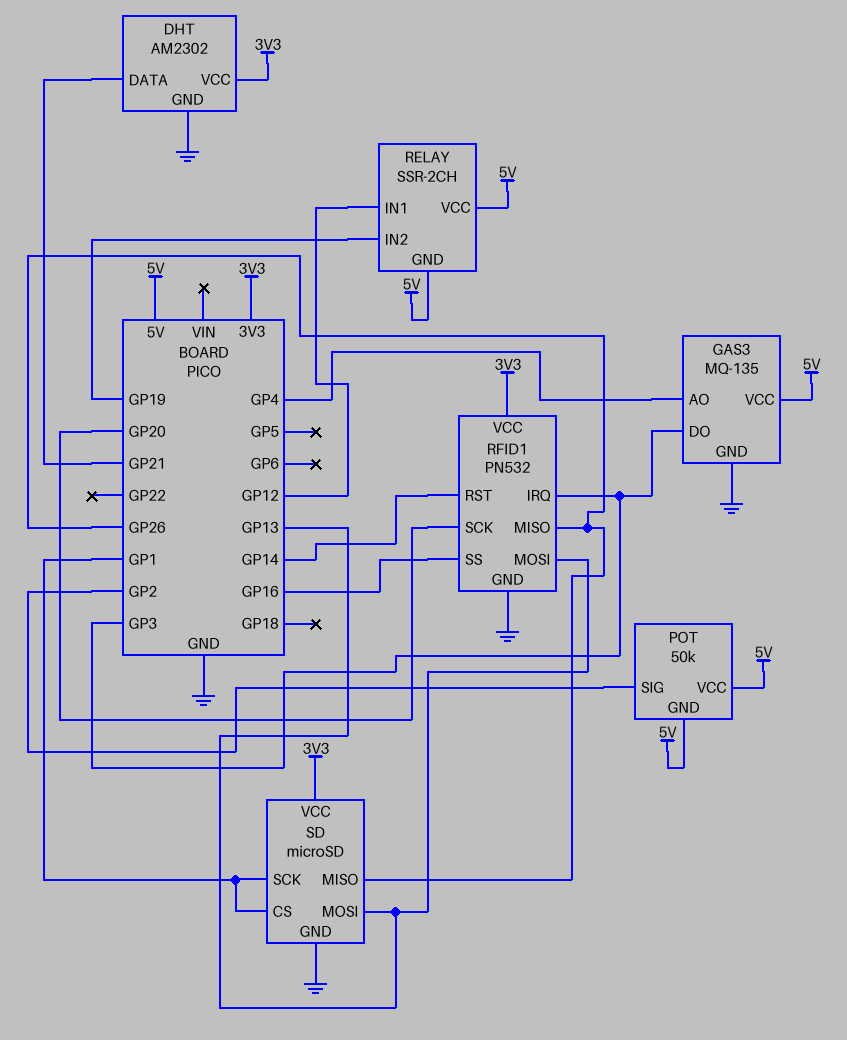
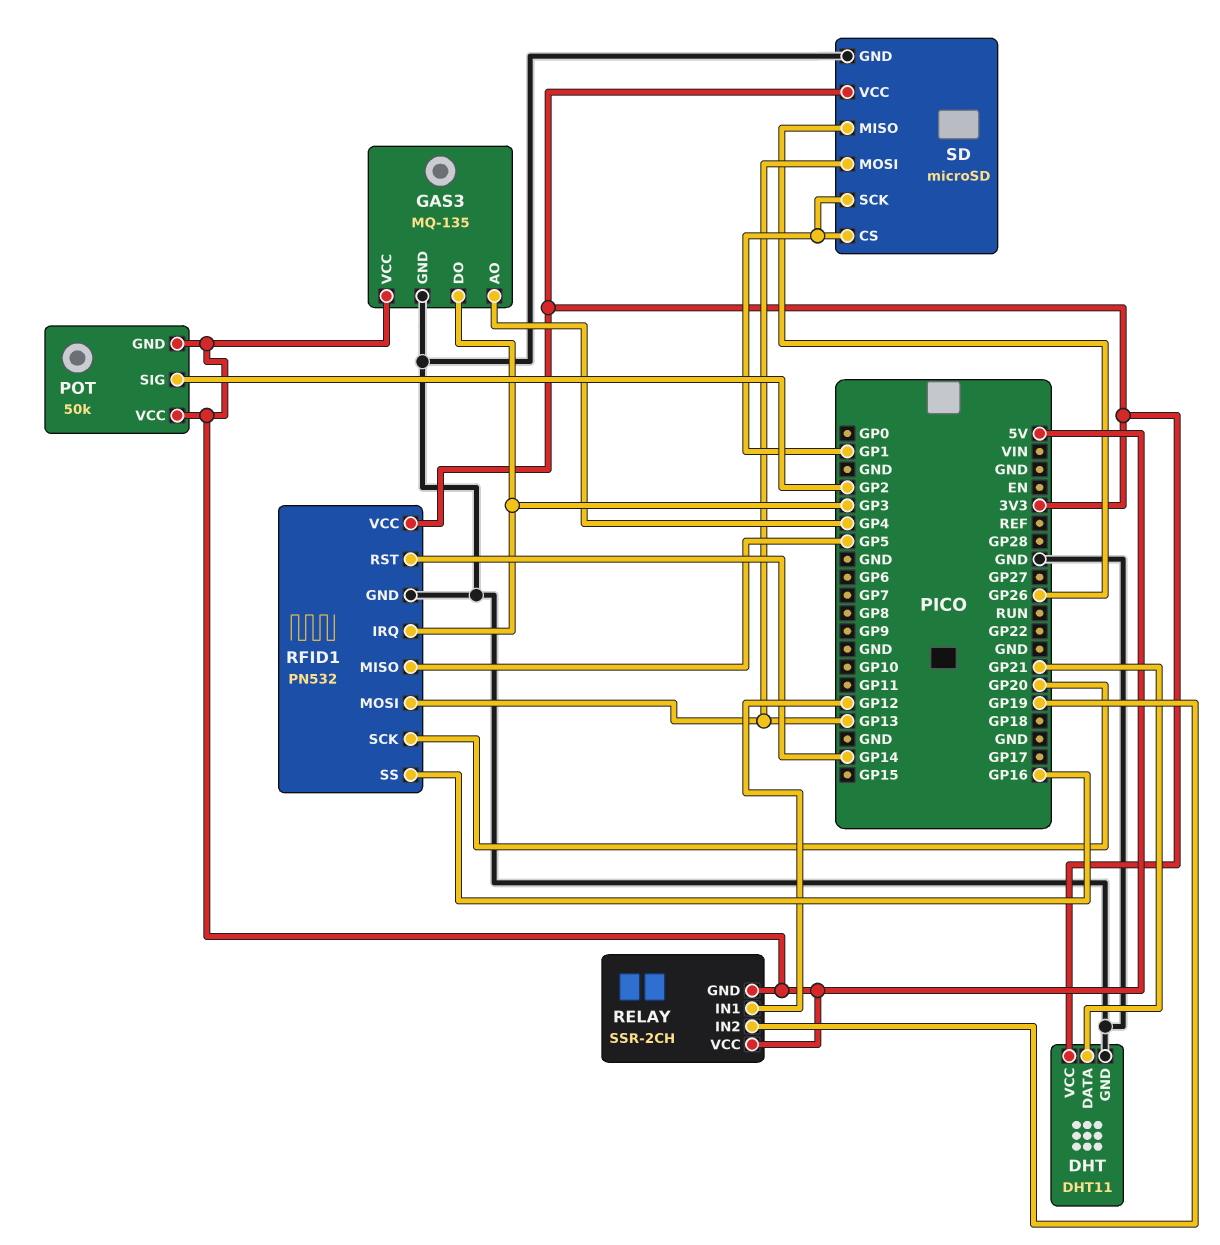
DHT: AM2302 -> DHT11
RFID1 pin MISO: GP26 -> GP5

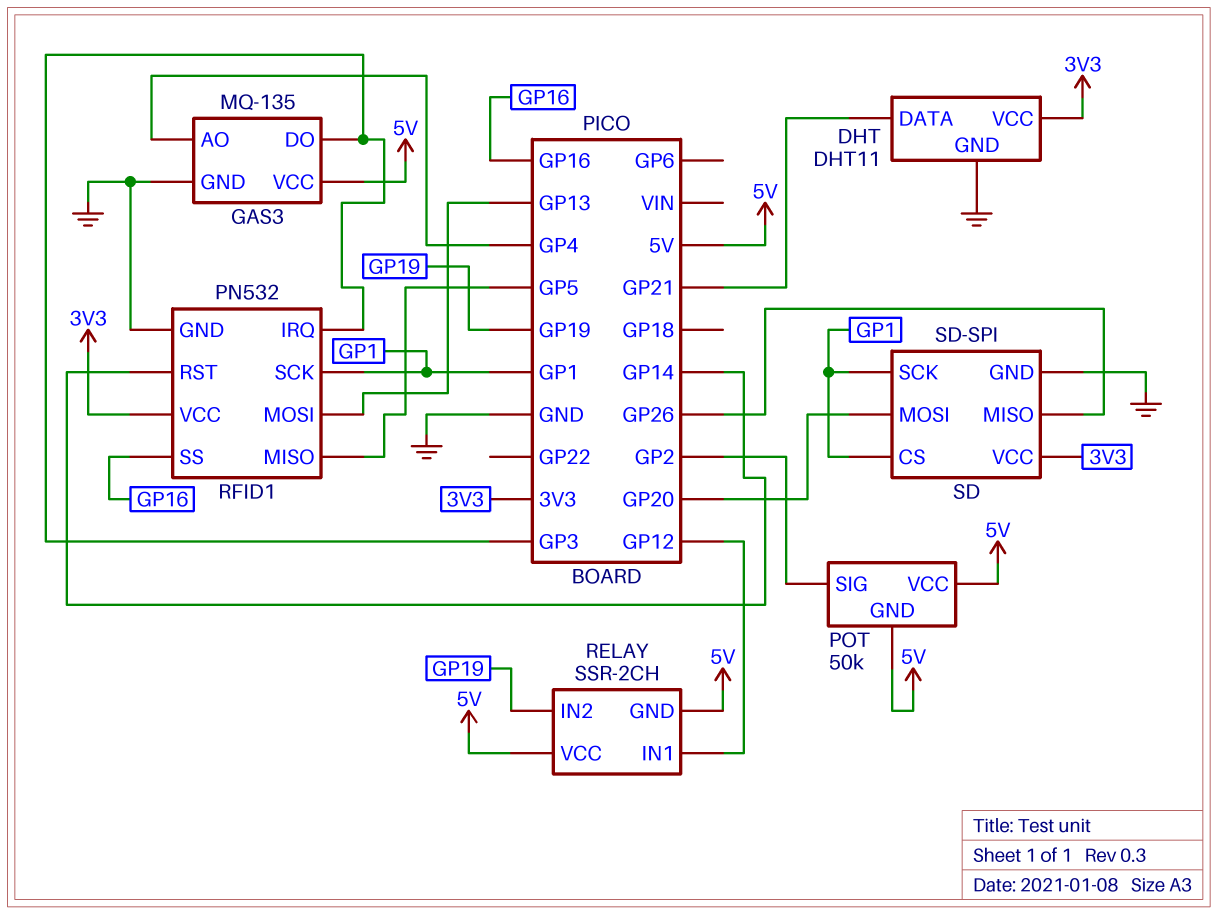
RFID1 pin SCK: GP20 -> GP1
SD: microSD -> SD-SPI
SD pin MOSI: GP13 -> GP20

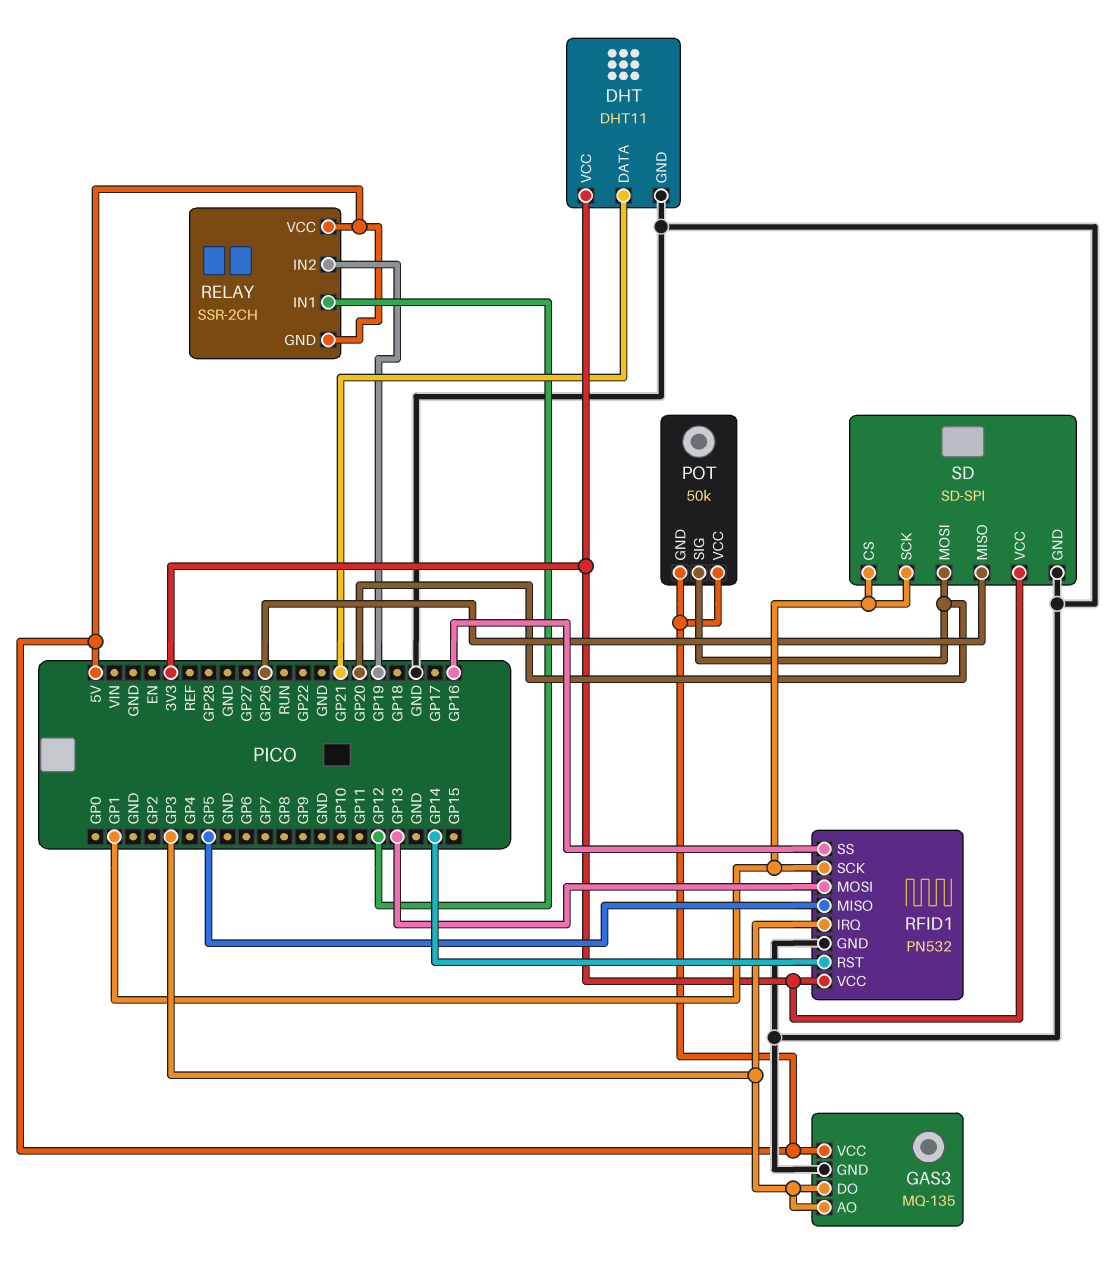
GAS3 pin AO: GP4 -> GP3
POT pin SIG: GP2 -> GP20

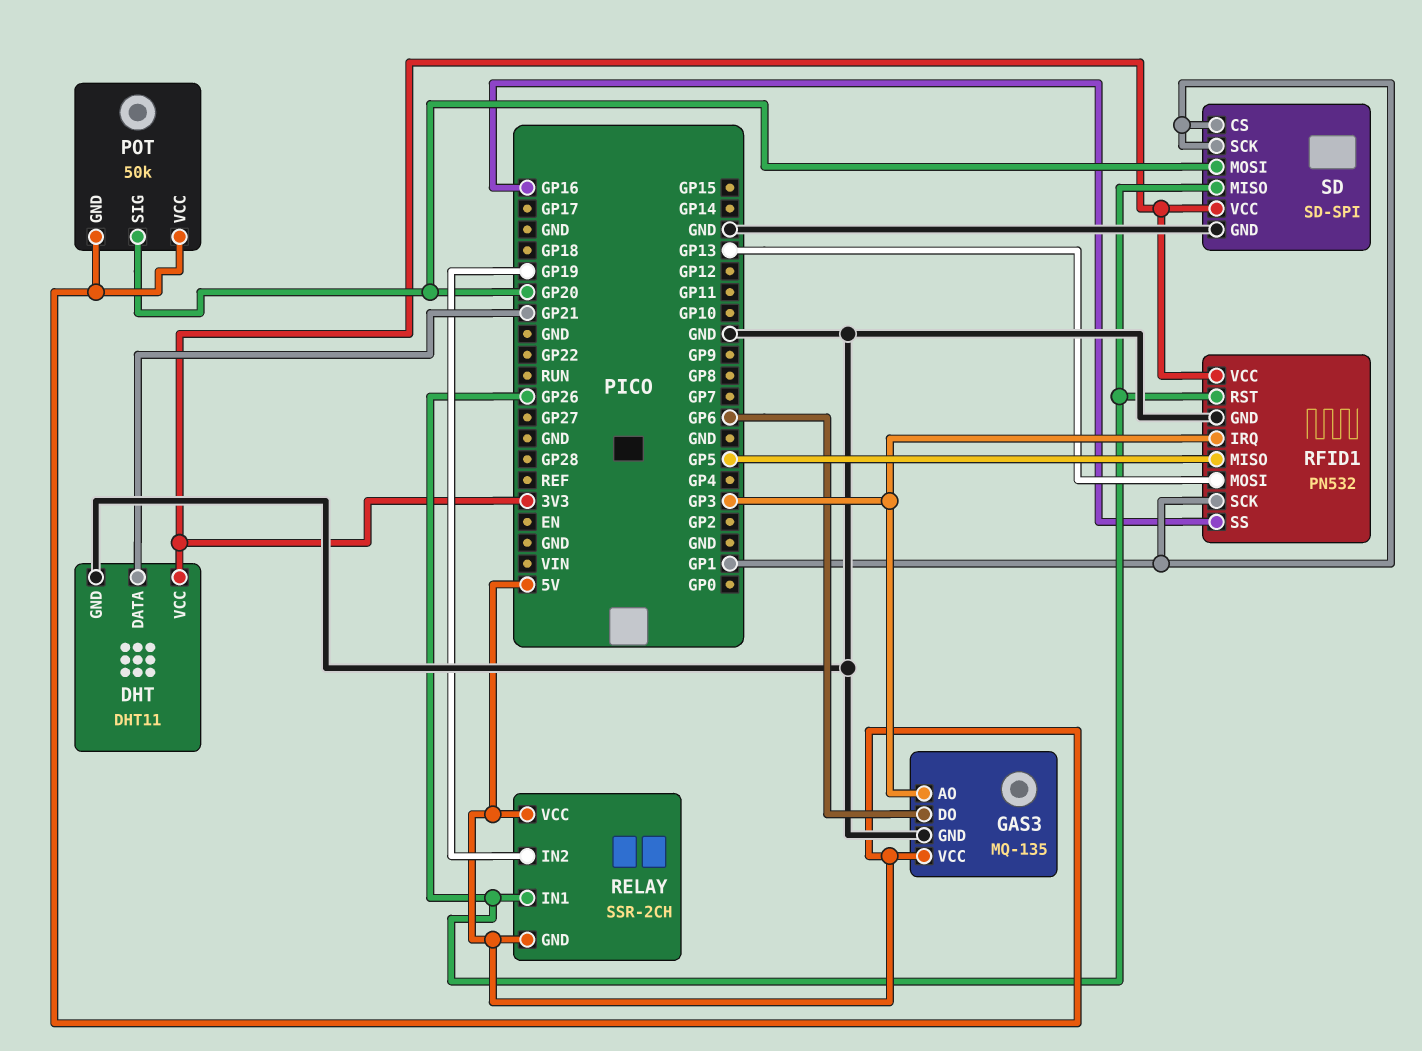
GAS3 pin DO: GP3 -> GP6
RELAY pin IN1: GP12 -> GP26
RFID1 pin RST: GP14 -> GP26

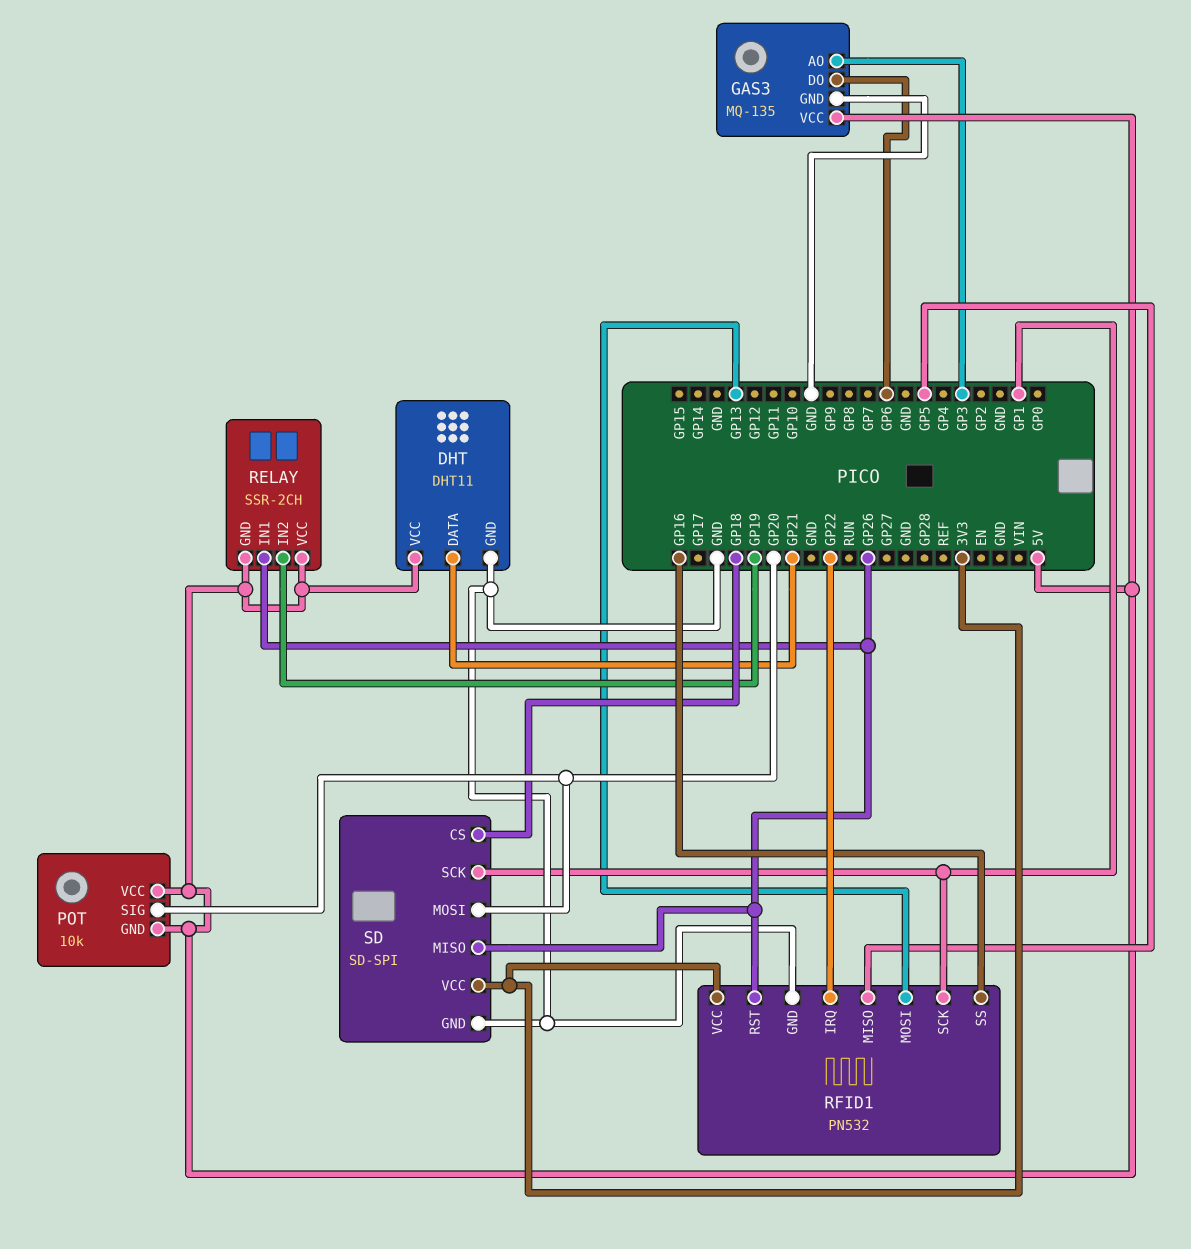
DHT pin VCC: 3V3 -> 5V
POT: 50k -> 10k
RFID1 pin IRQ: GP3 -> GP22
SD pin CS: GP1 -> GP18

